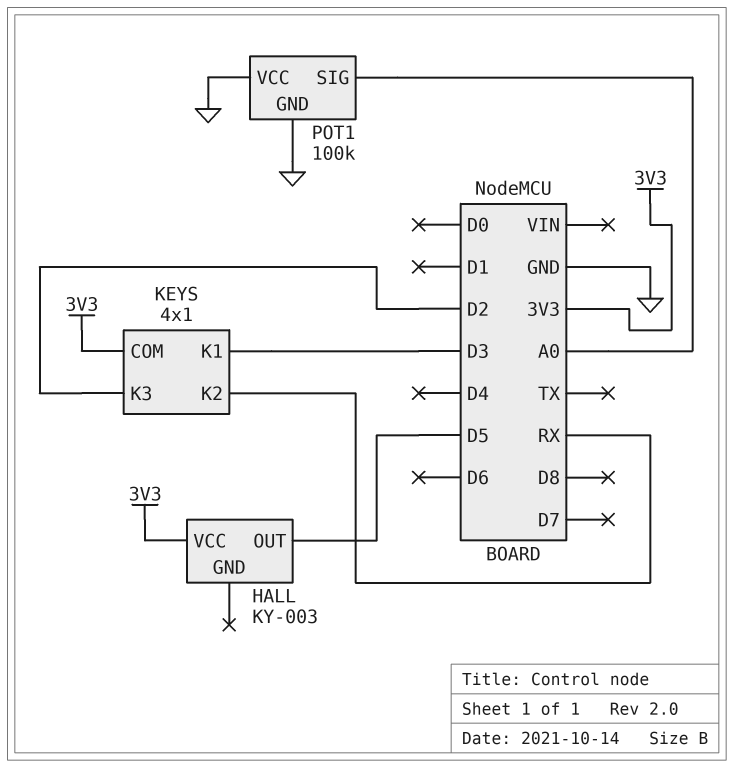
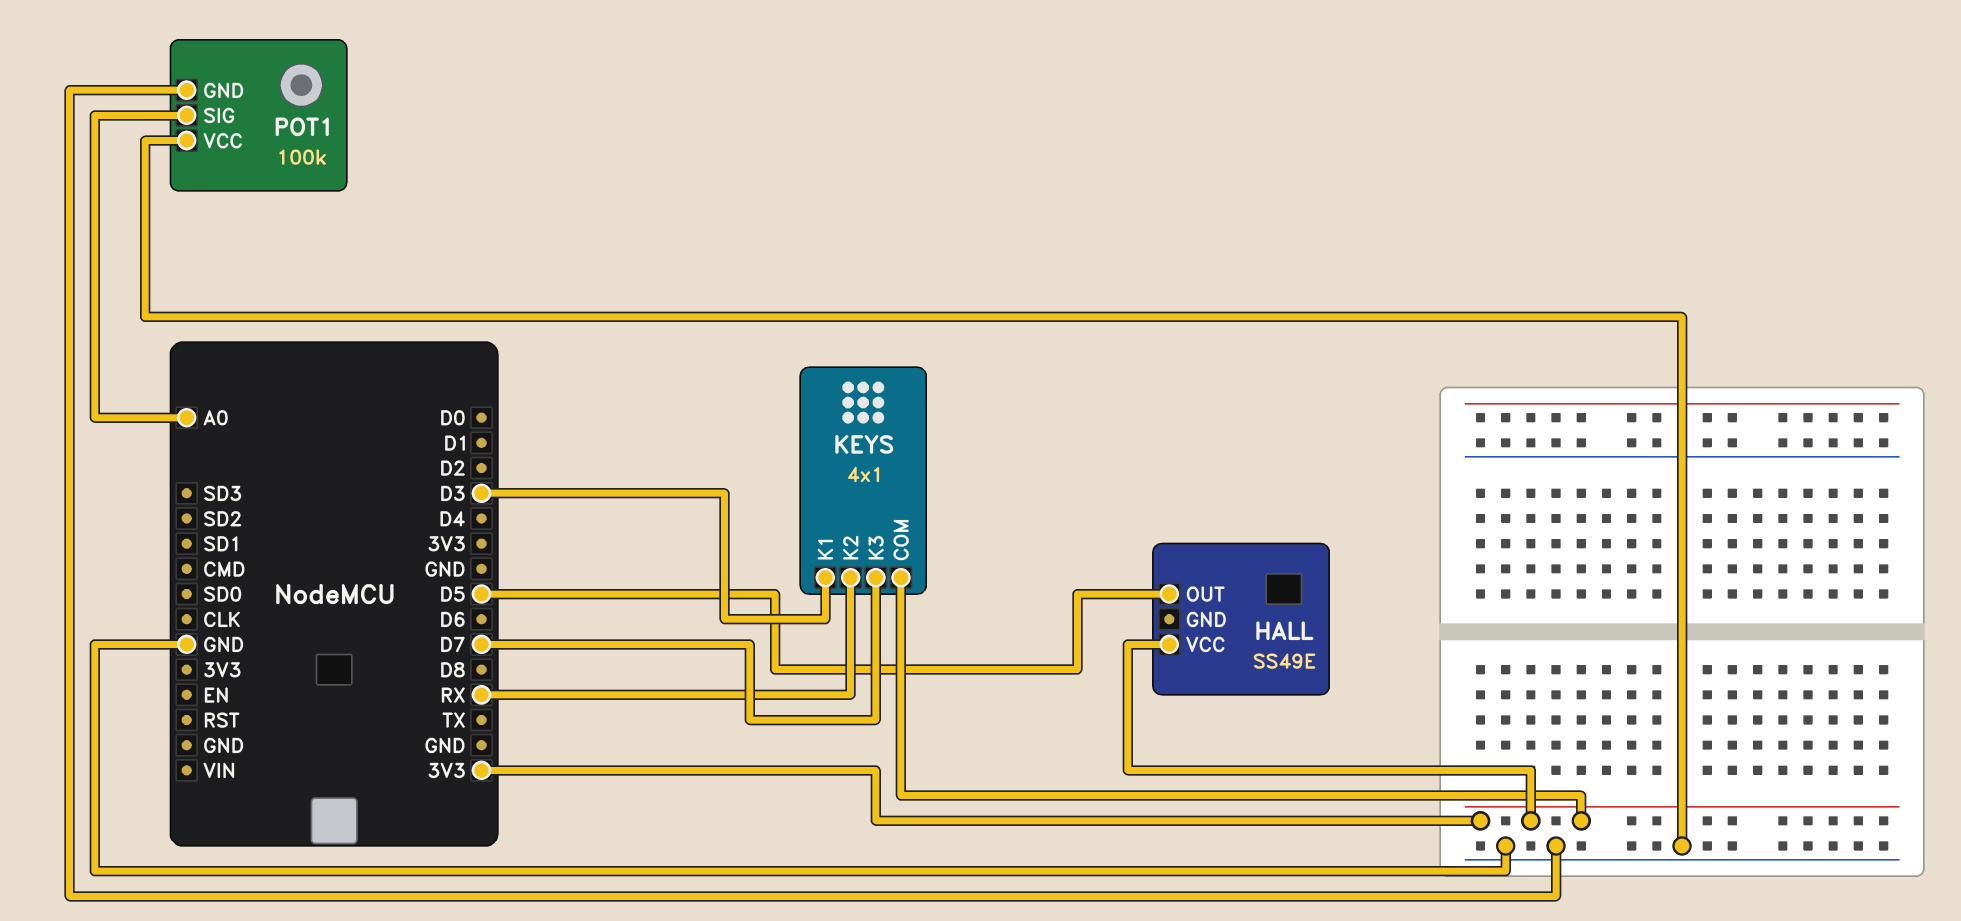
HALL: KY-003 -> SS49E
KEYS pin K3: D2 -> D7

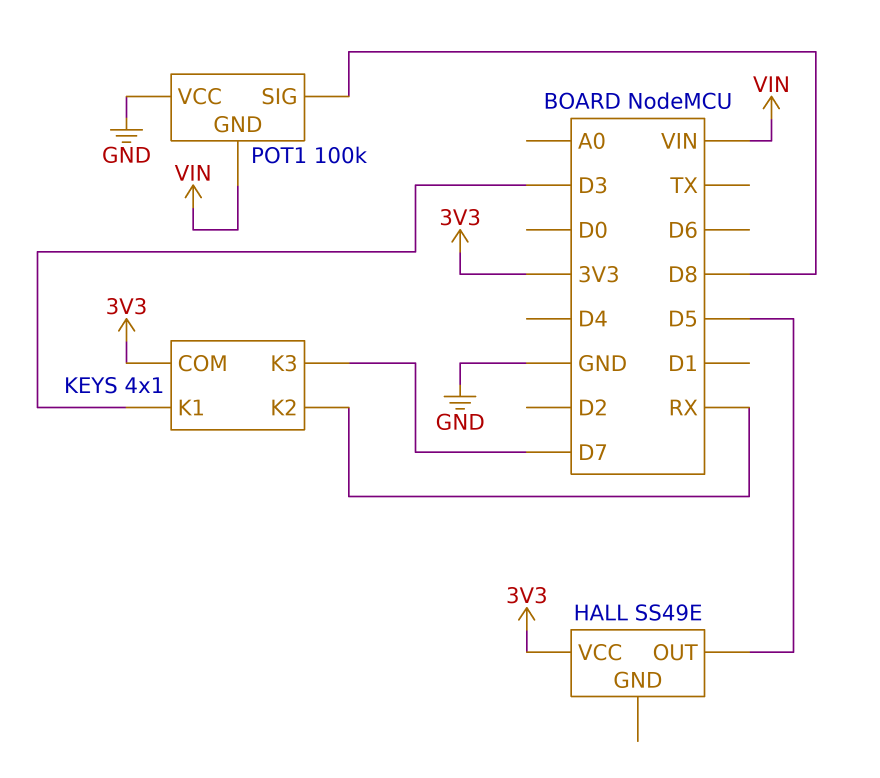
POT1 pin GND: GND -> VIN
POT1 pin SIG: A0 -> D8

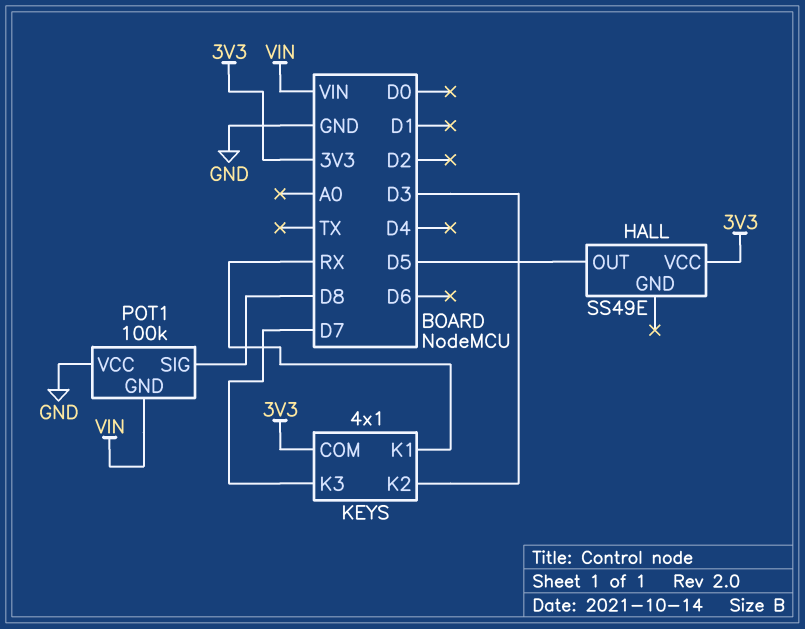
KEYS pin K1: D3 -> RX
KEYS pin K2: RX -> D3

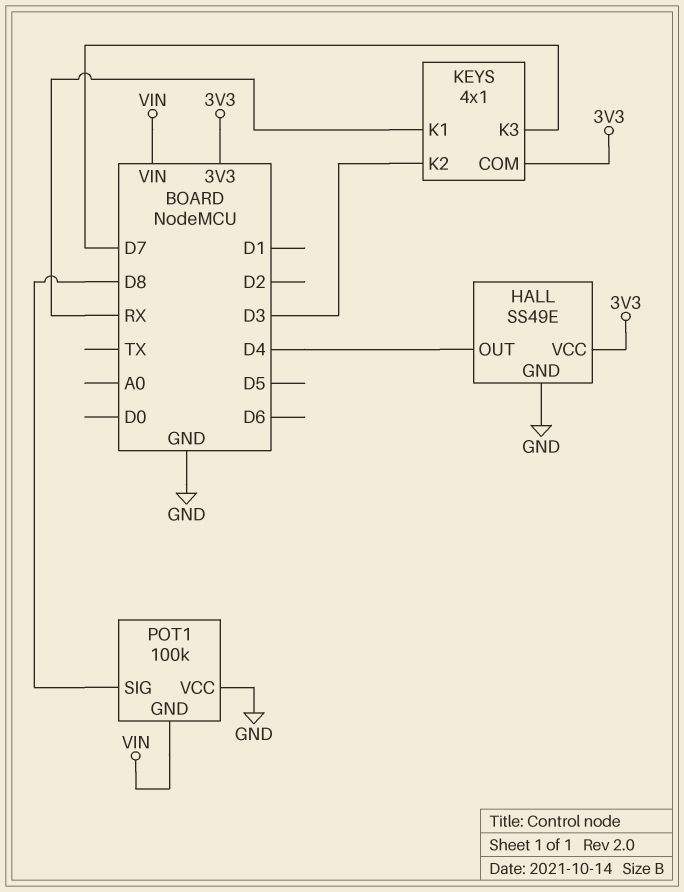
HALL pin GND: none -> GND
HALL pin OUT: D5 -> D4

